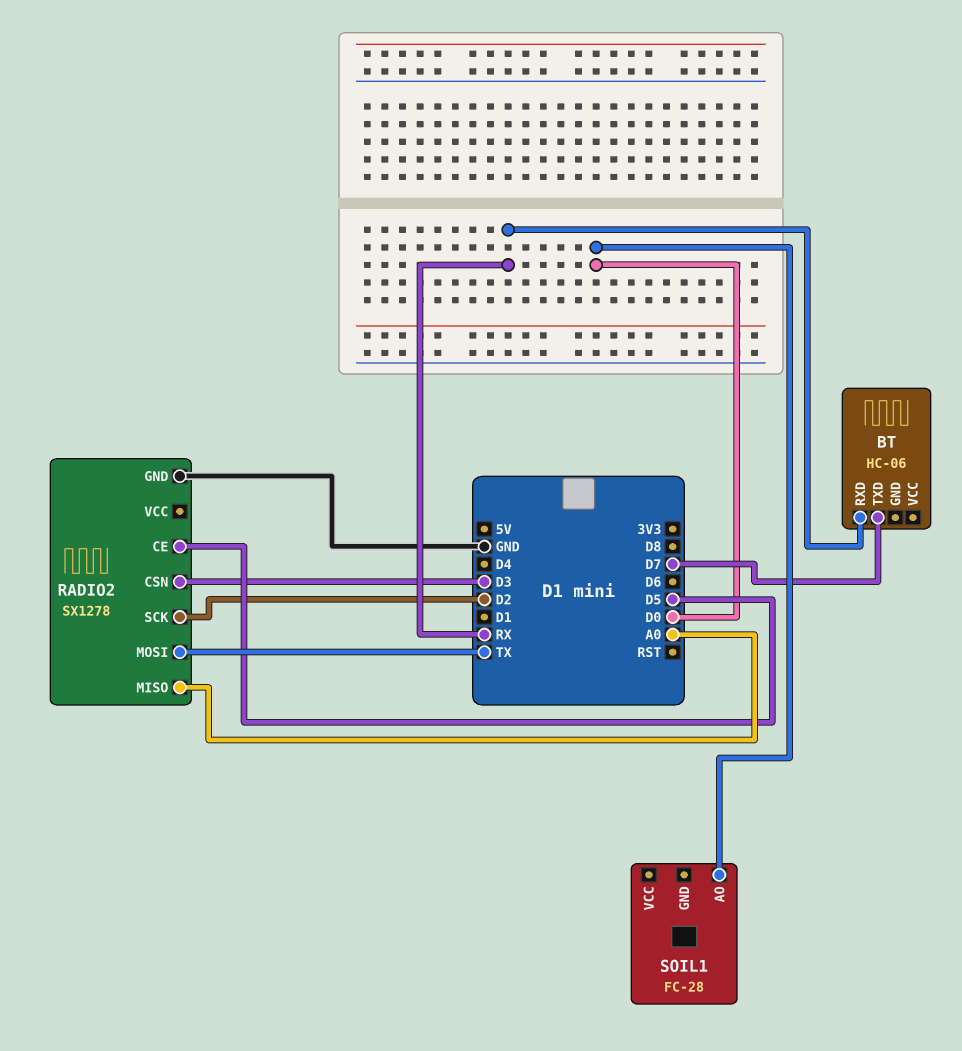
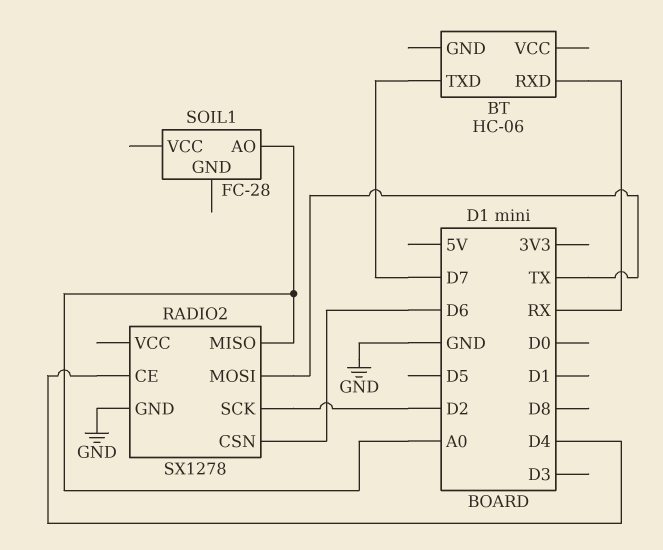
RADIO2 pin CE: D5 -> D4
RADIO2 pin CSN: D3 -> D6
SOIL1 pin AO: D0 -> A0

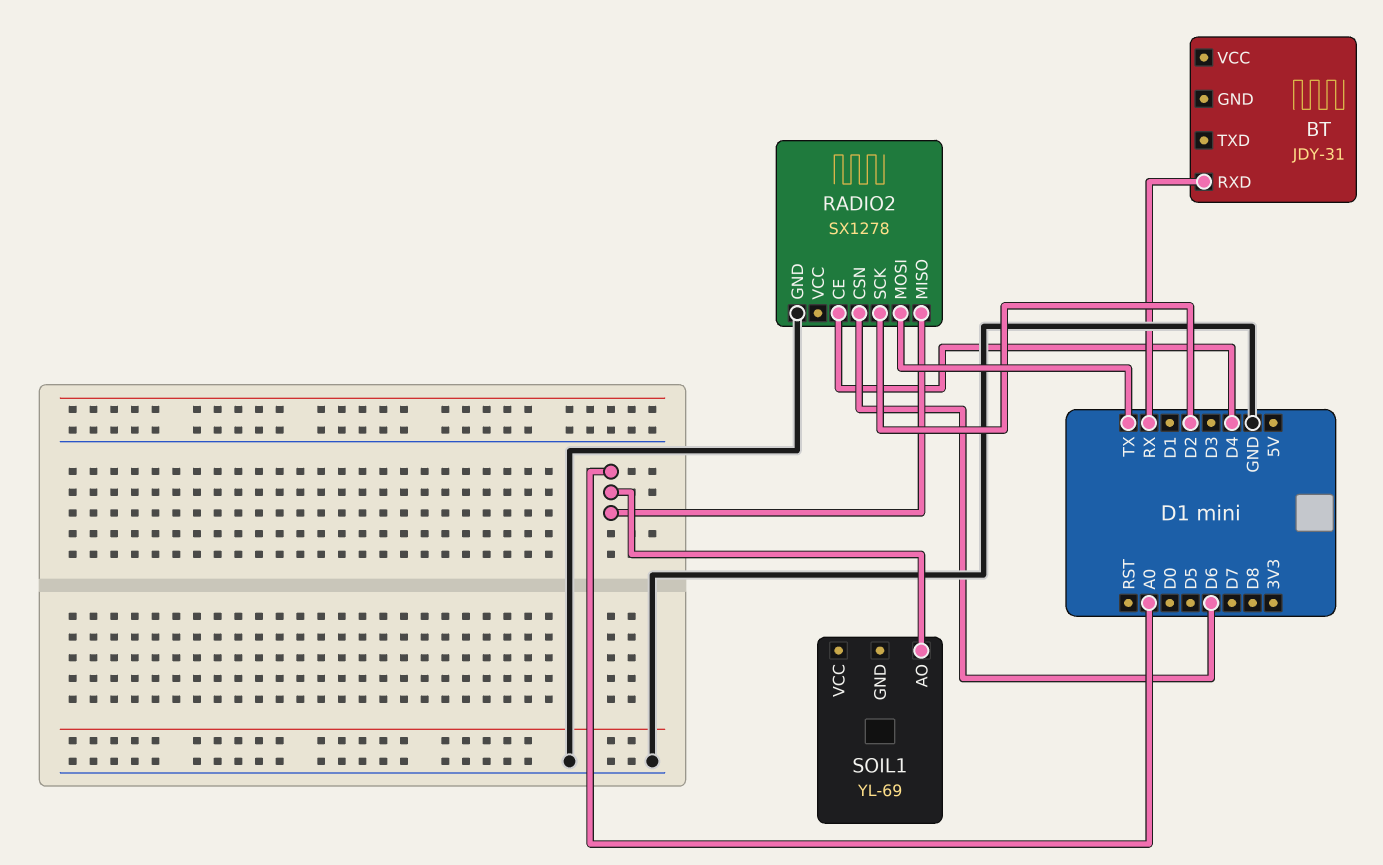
BT: HC-06 -> JDY-31
BT pin TXD: D7 -> none
SOIL1: FC-28 -> YL-69

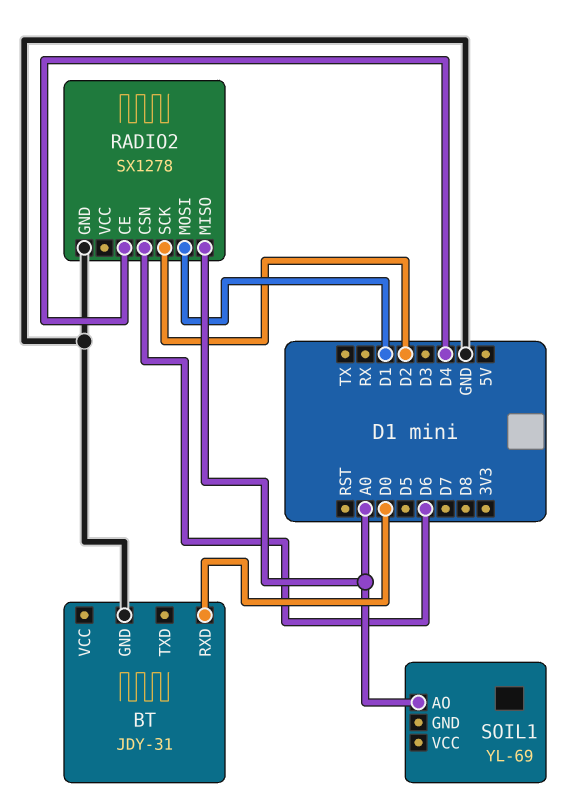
BT pin GND: none -> GND
BT pin RXD: RX -> D0
RADIO2 pin MOSI: TX -> D1

